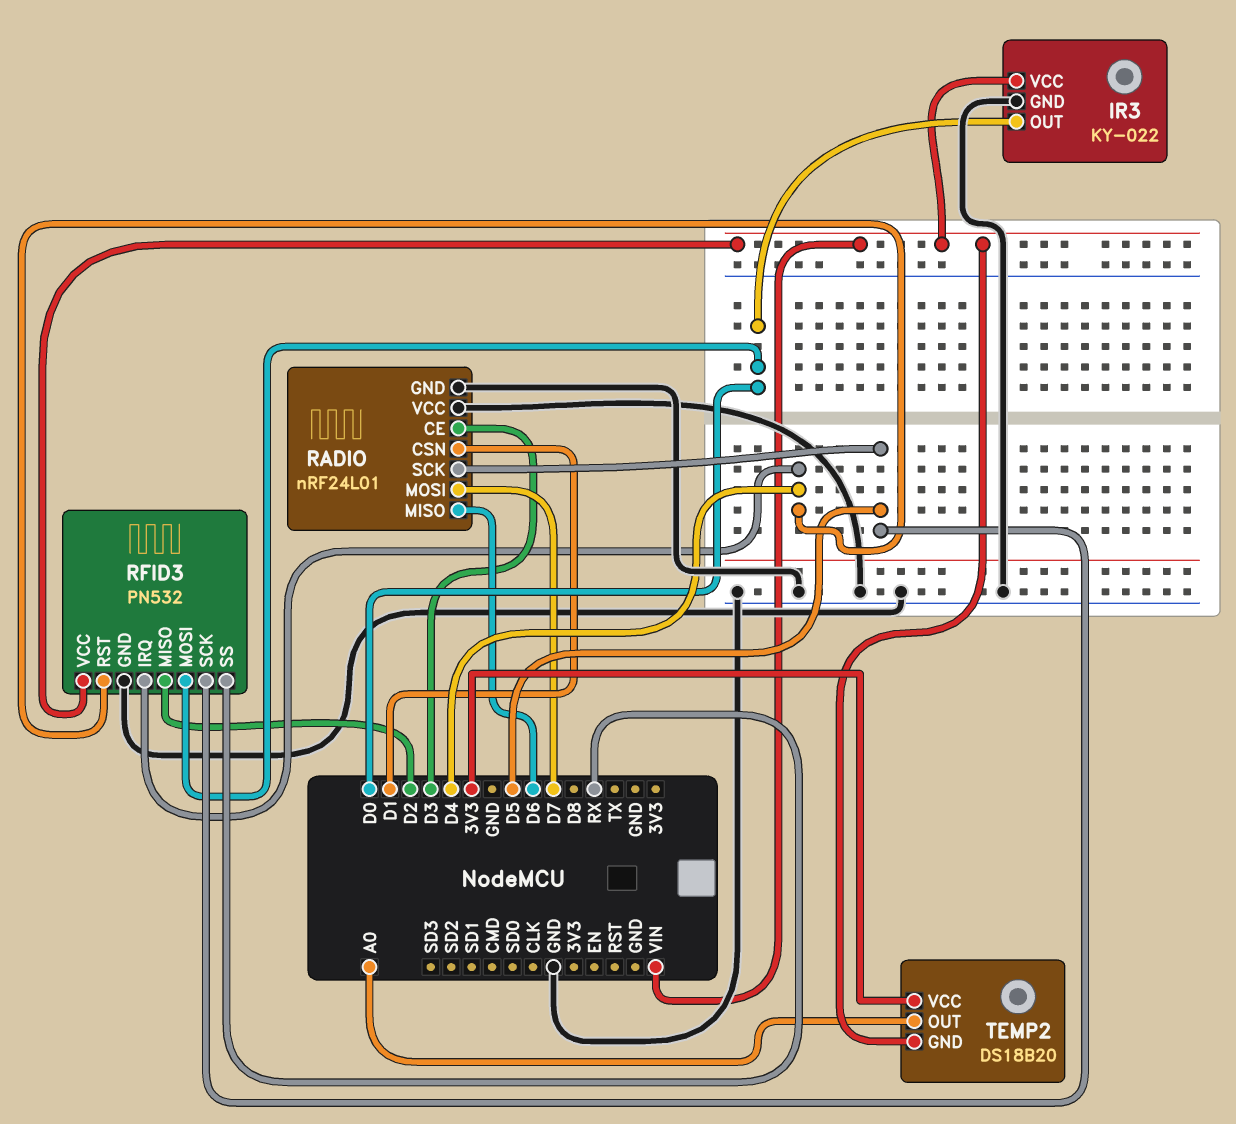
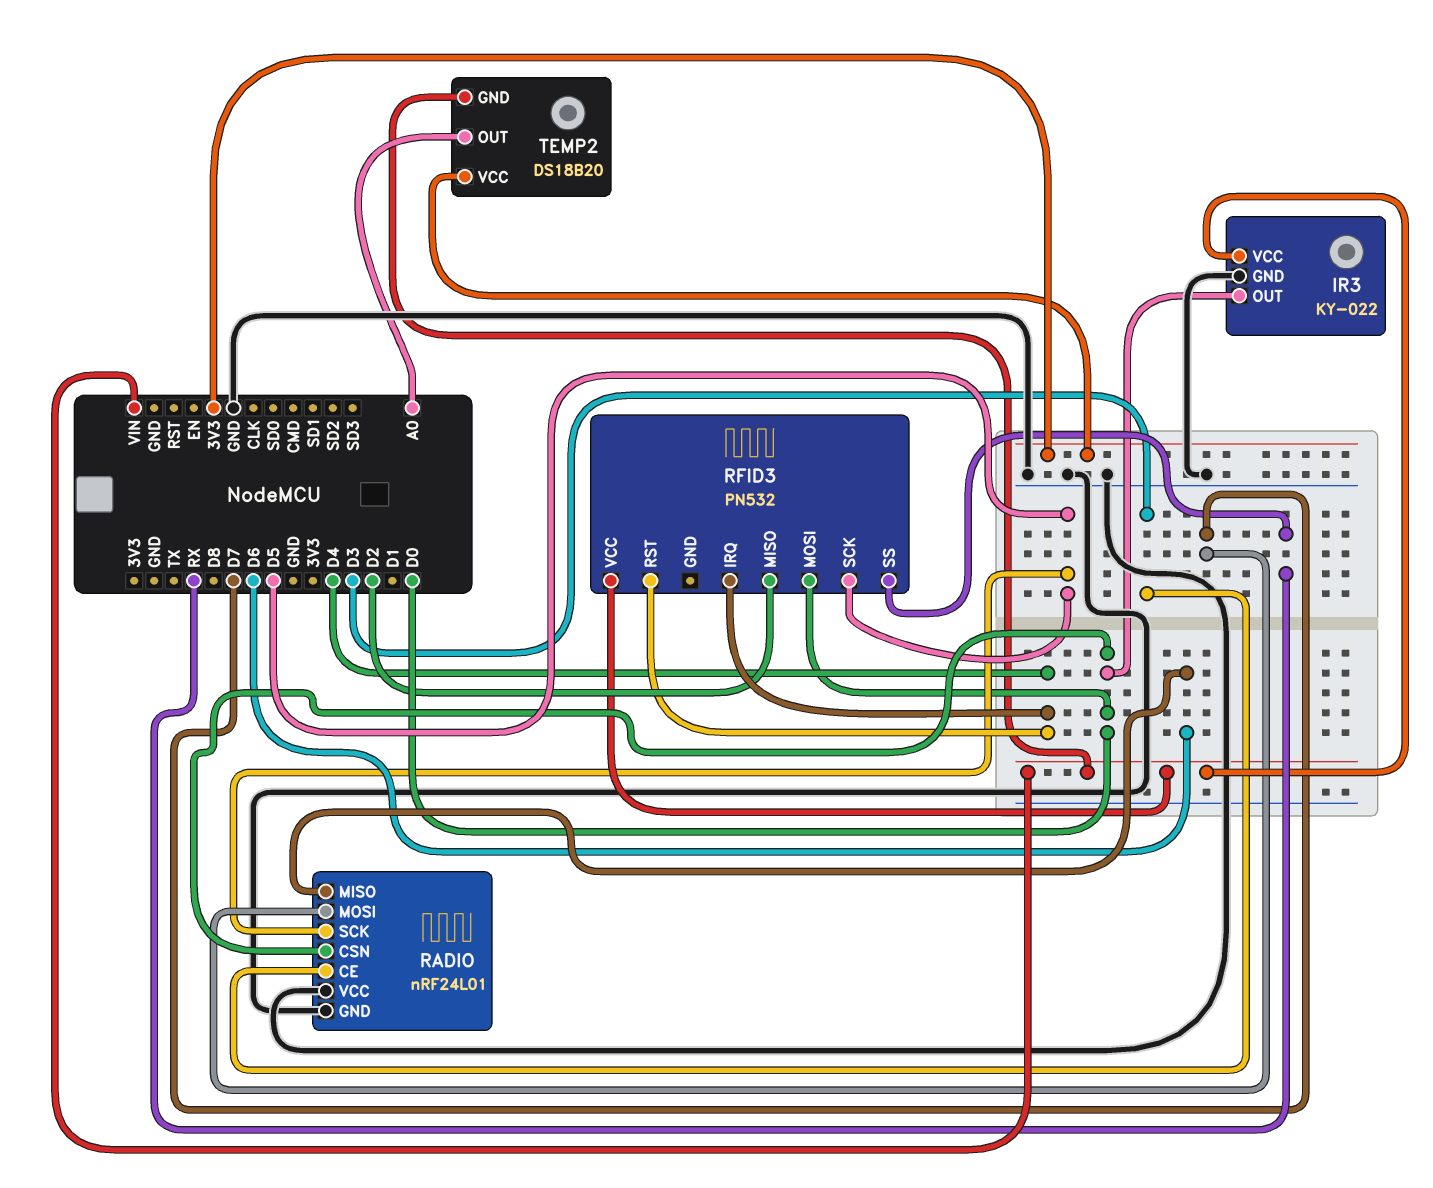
RADIO pin CSN: D1 -> D0
RFID3 pin GND: GND -> none

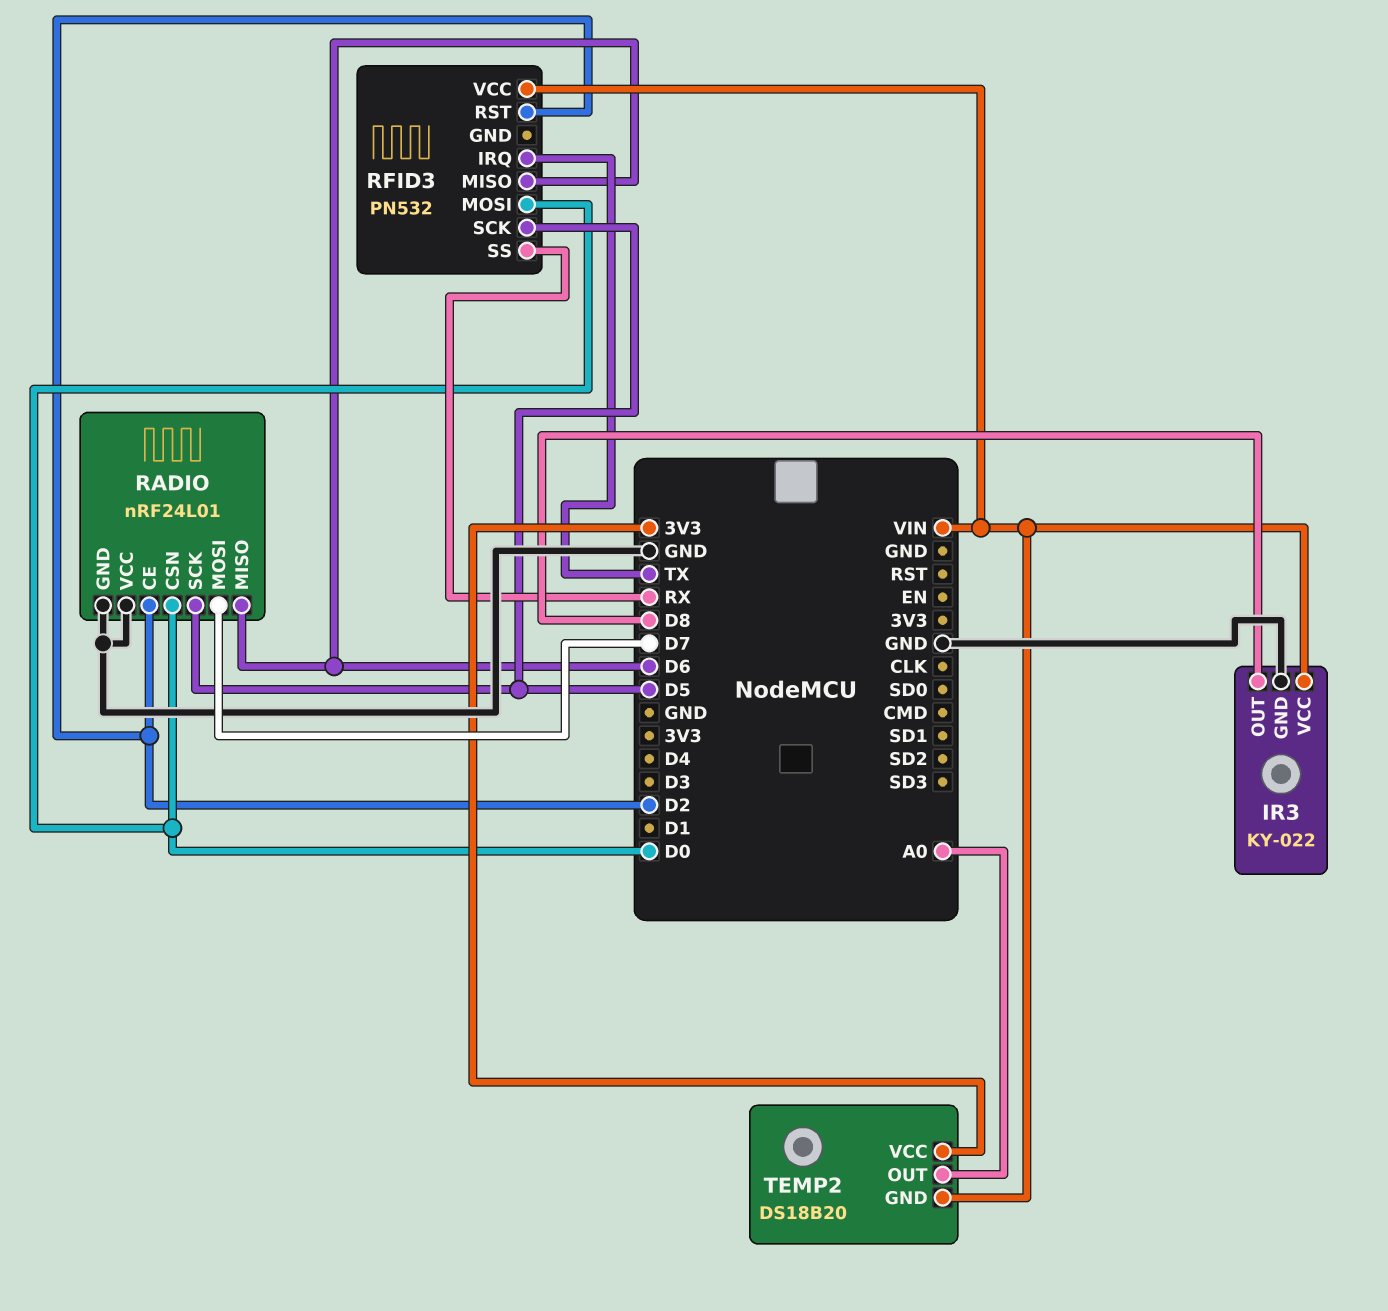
IR3 pin OUT: D0 -> D8
RADIO pin CE: D3 -> D2
RFID3 pin IRQ: D4 -> TX
RFID3 pin MISO: D2 -> D6
RFID3 pin RST: D4 -> D2

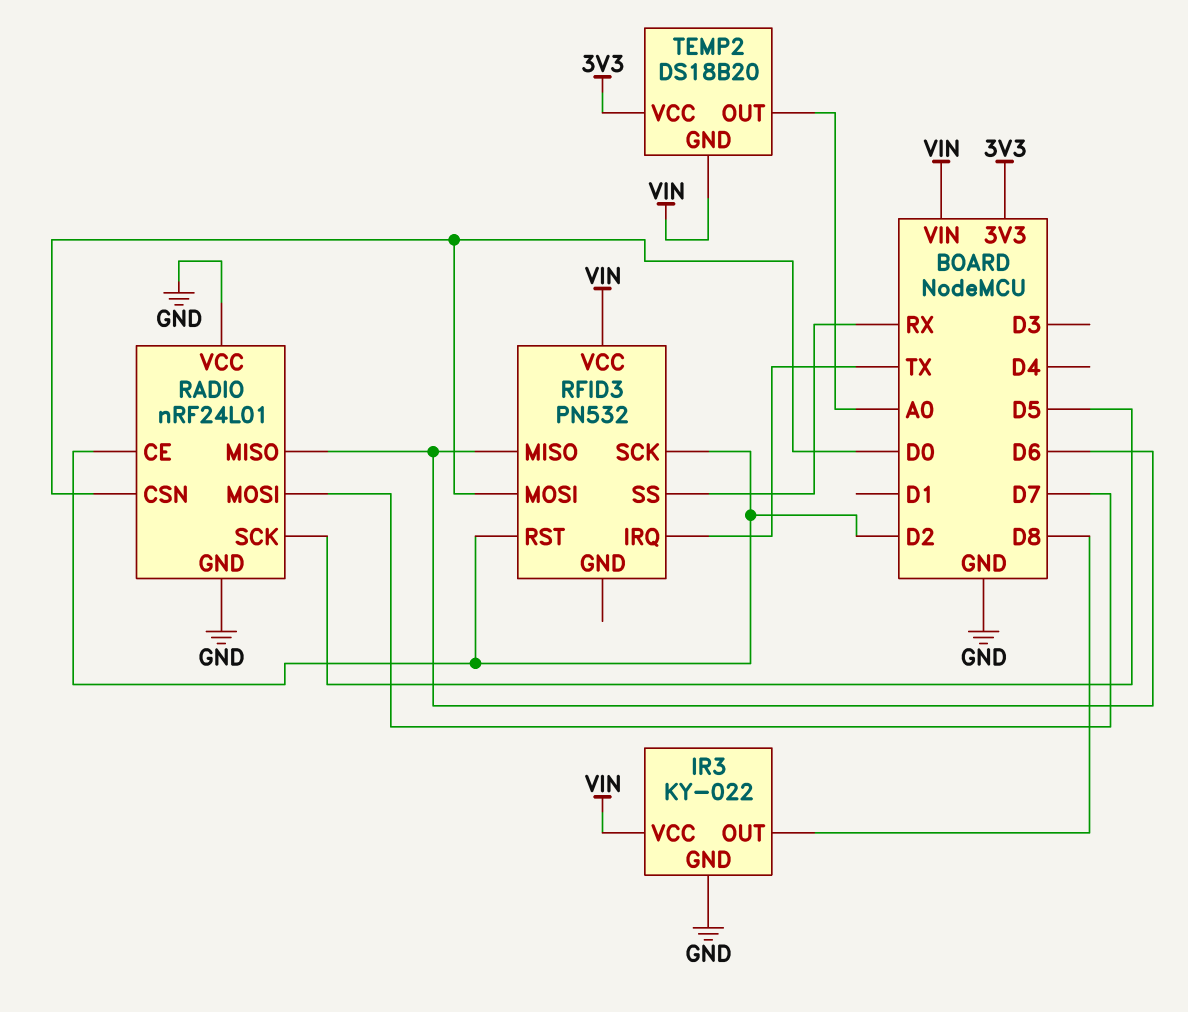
RFID3 pin SCK: D5 -> D2

